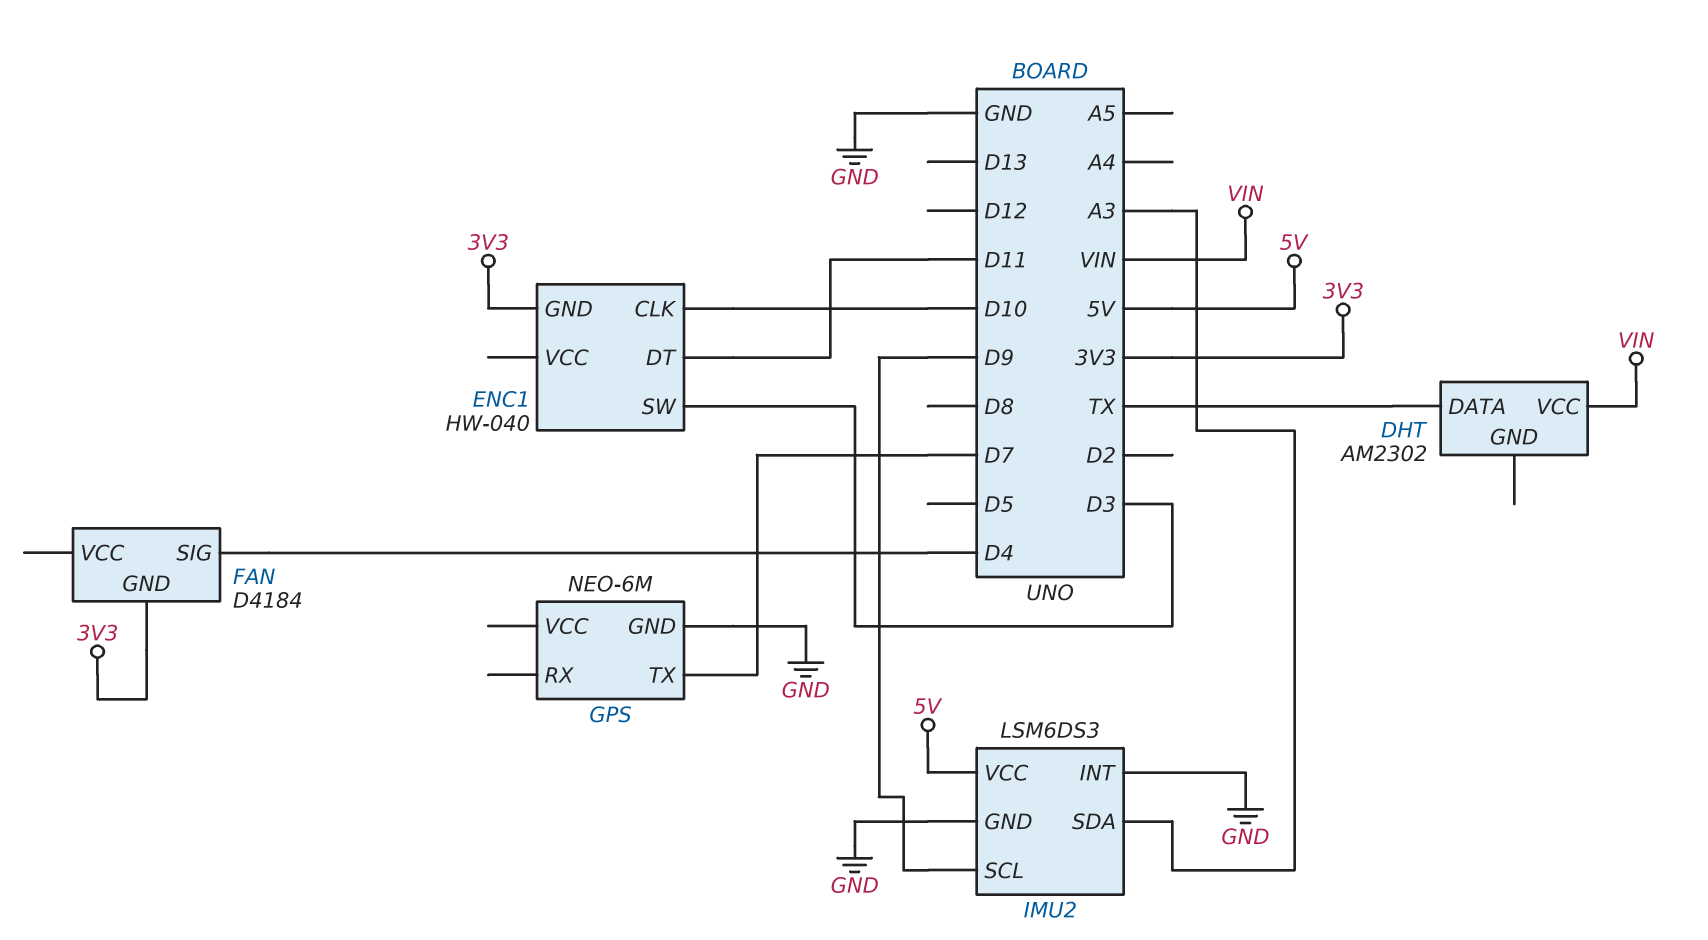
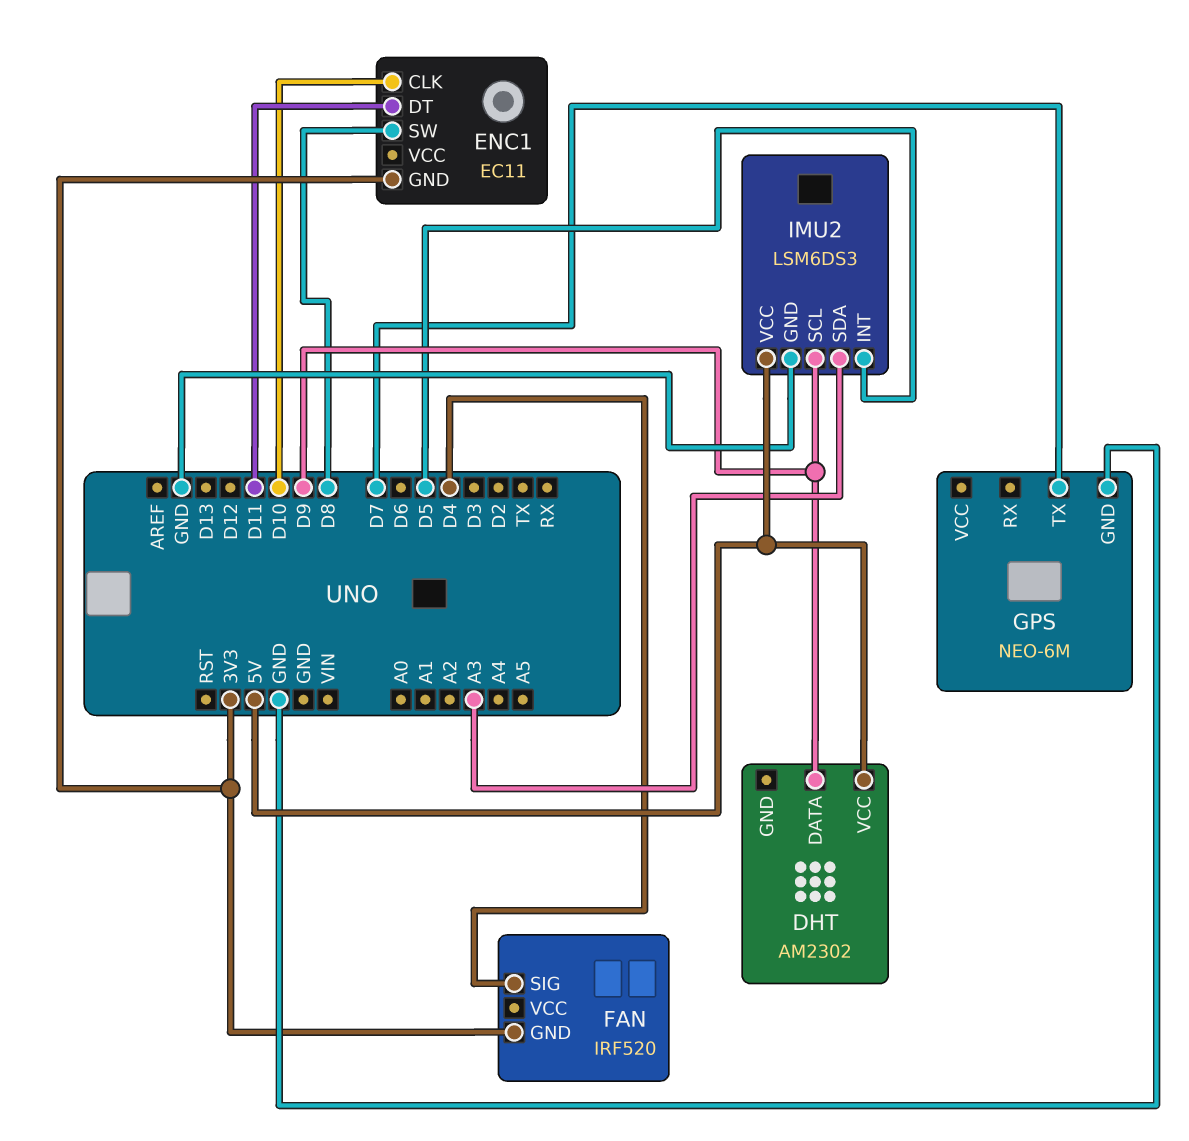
DHT pin DATA: TX -> D9
DHT pin VCC: VIN -> 5V
ENC1: HW-040 -> EC11
ENC1 pin SW: D3 -> D8
FAN: D4184 -> IRF520
IMU2 pin INT: GND -> D5

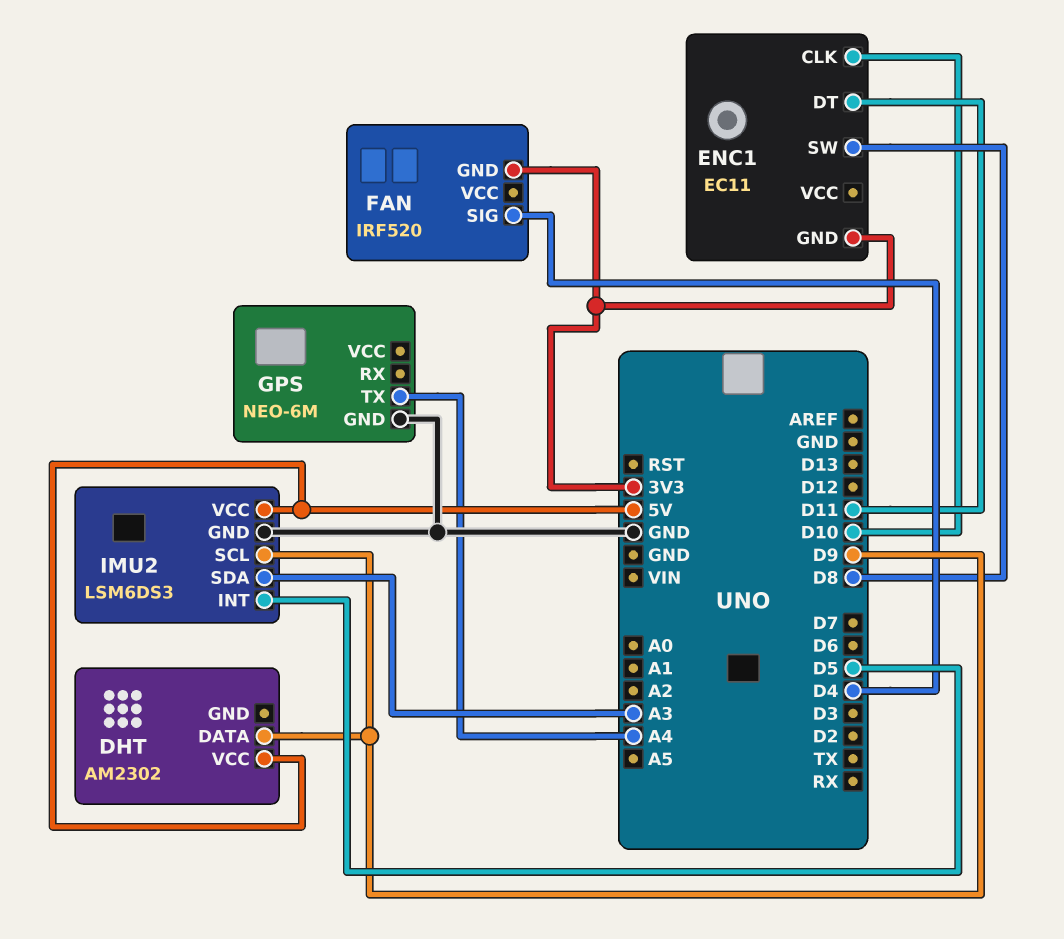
GPS pin TX: D7 -> A4

